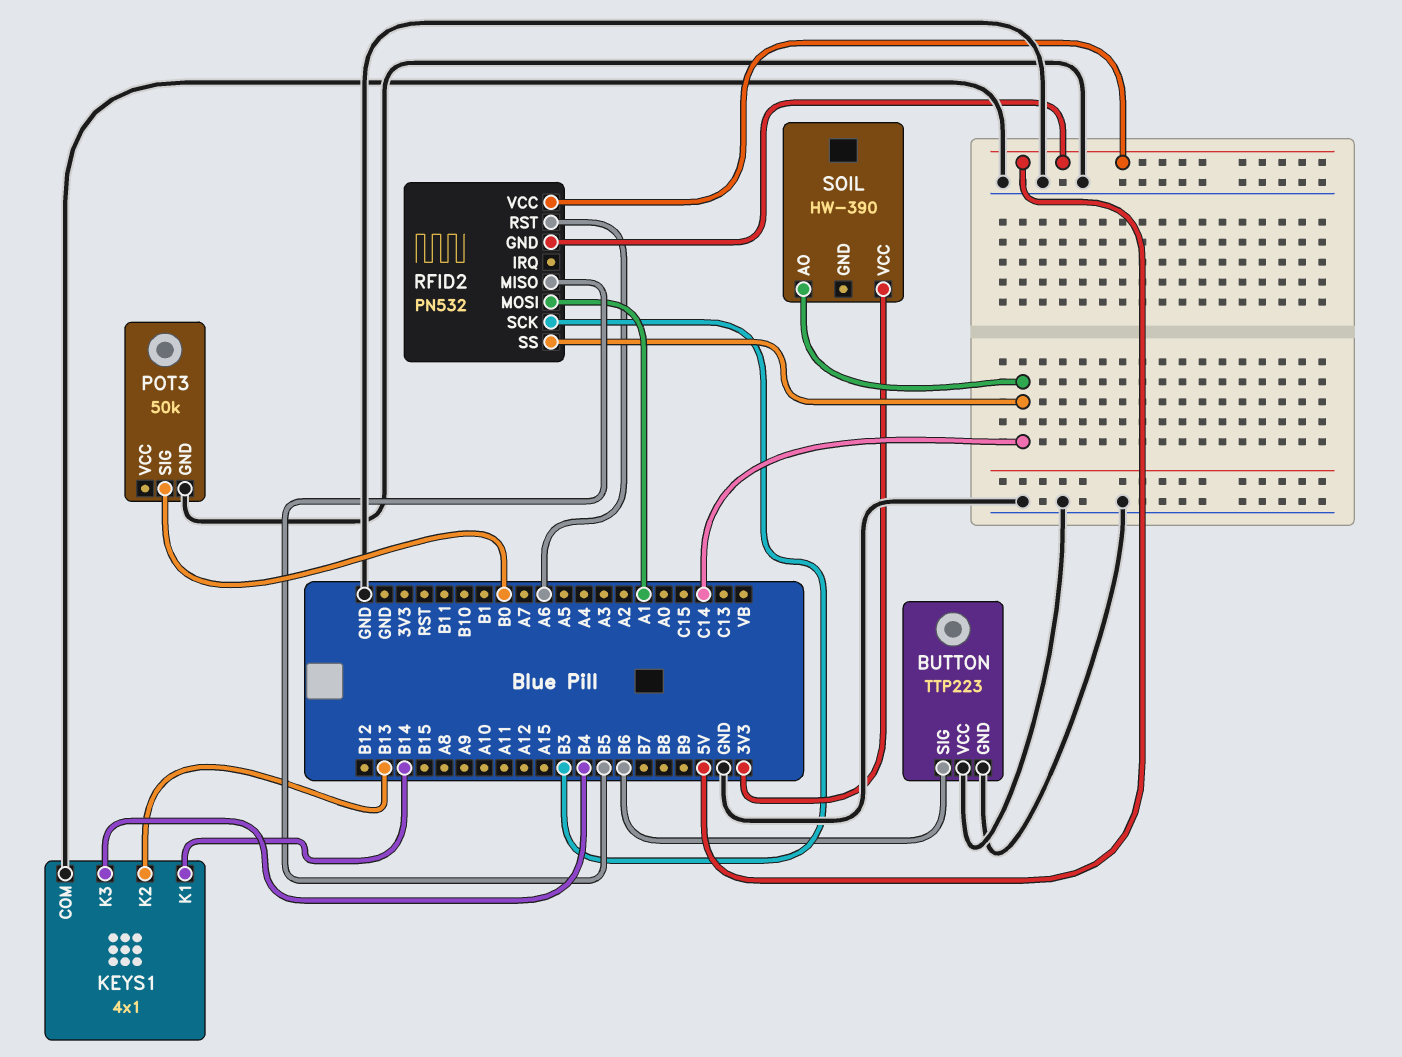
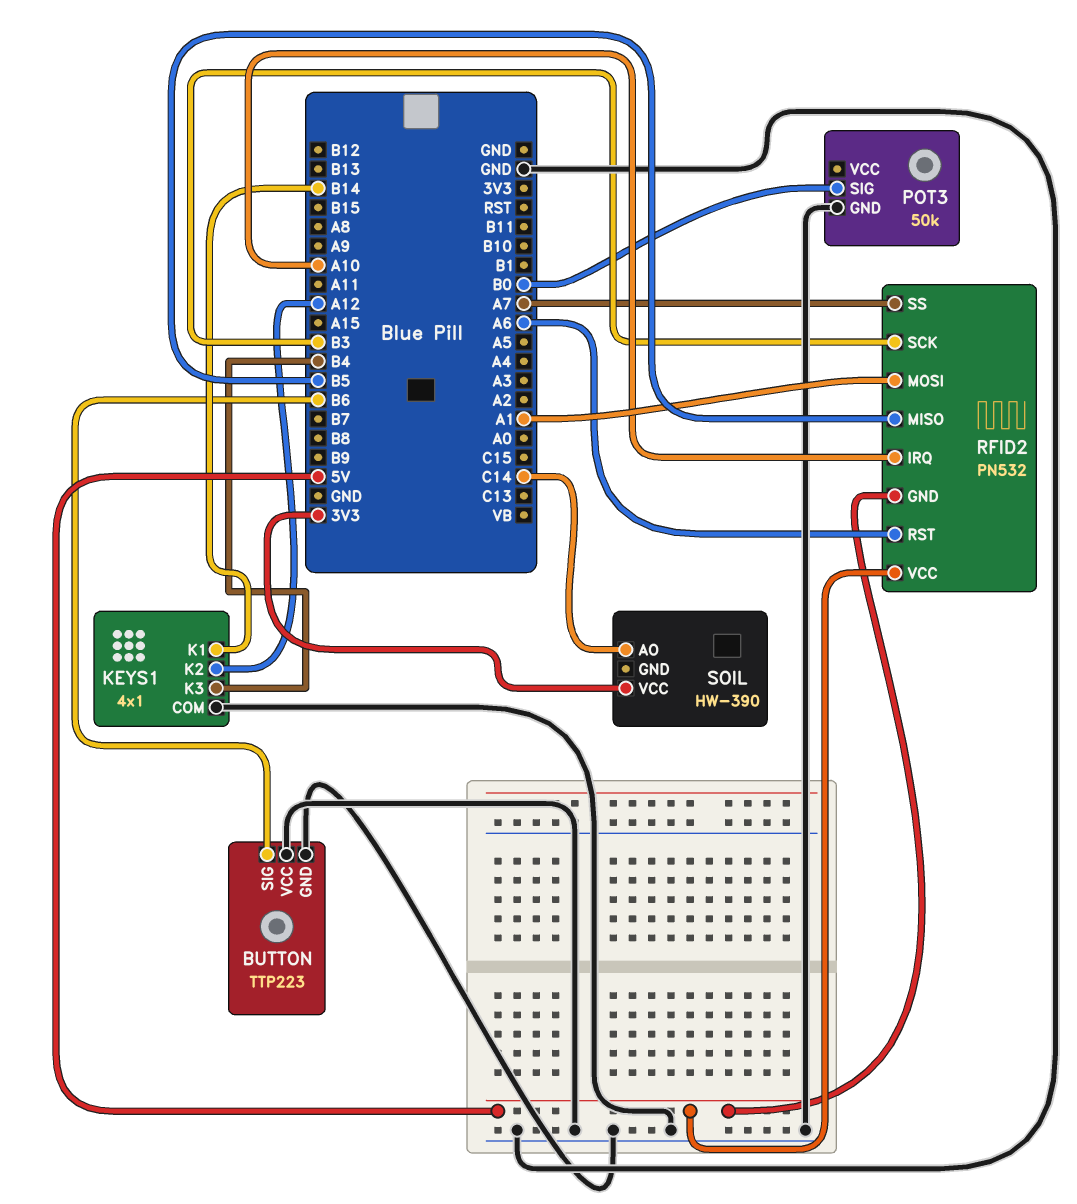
KEYS1 pin K2: B13 -> A12
RFID2 pin IRQ: none -> A10
RFID2 pin SS: C14 -> A7

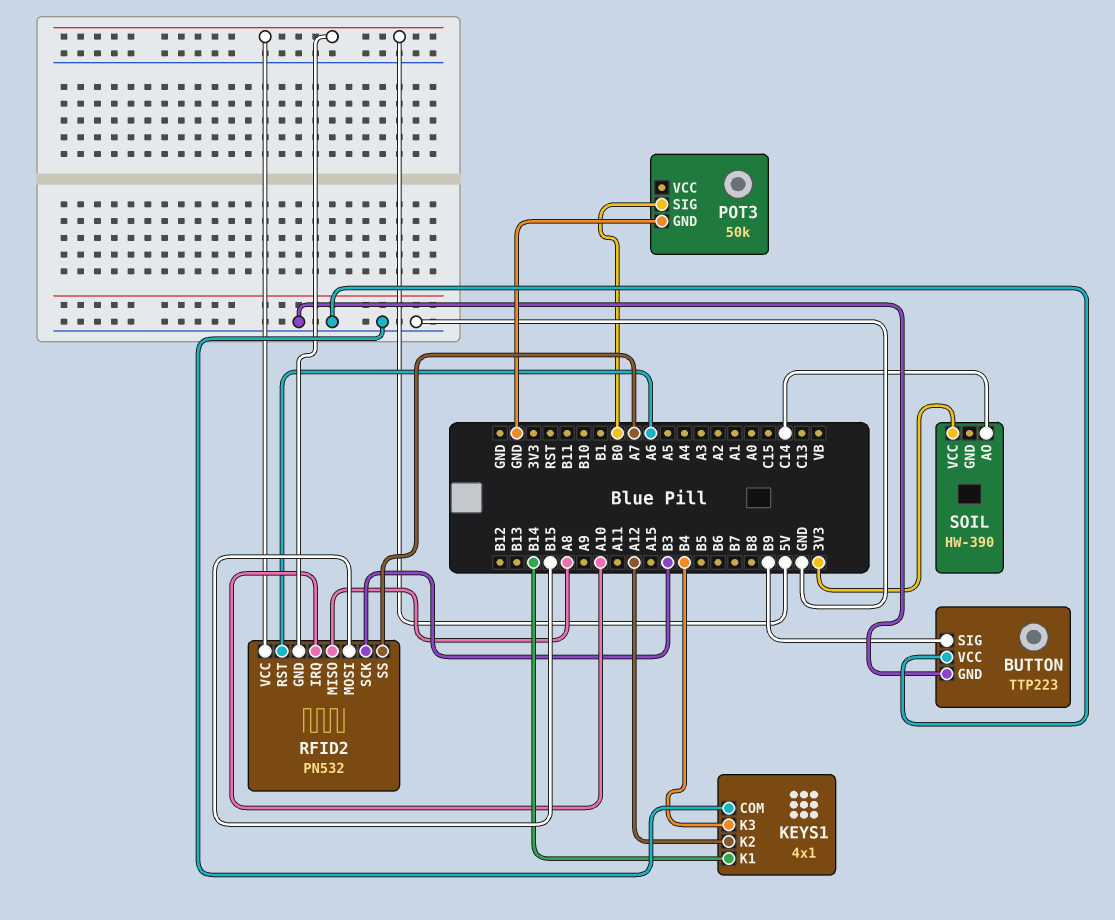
BUTTON pin SIG: B6 -> B9
RFID2 pin MISO: B5 -> A8
RFID2 pin MOSI: A1 -> B15

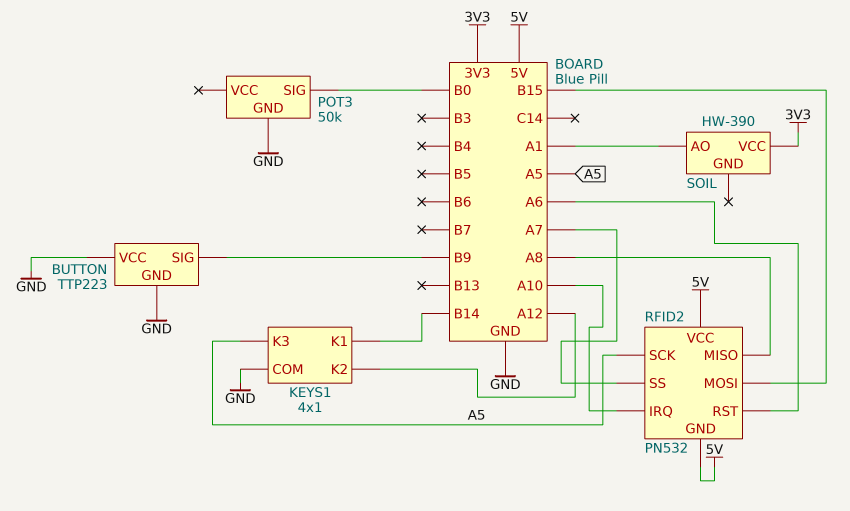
KEYS1 pin K3: B4 -> A5
RFID2 pin SCK: B3 -> A5
SOIL pin AO: C14 -> A1

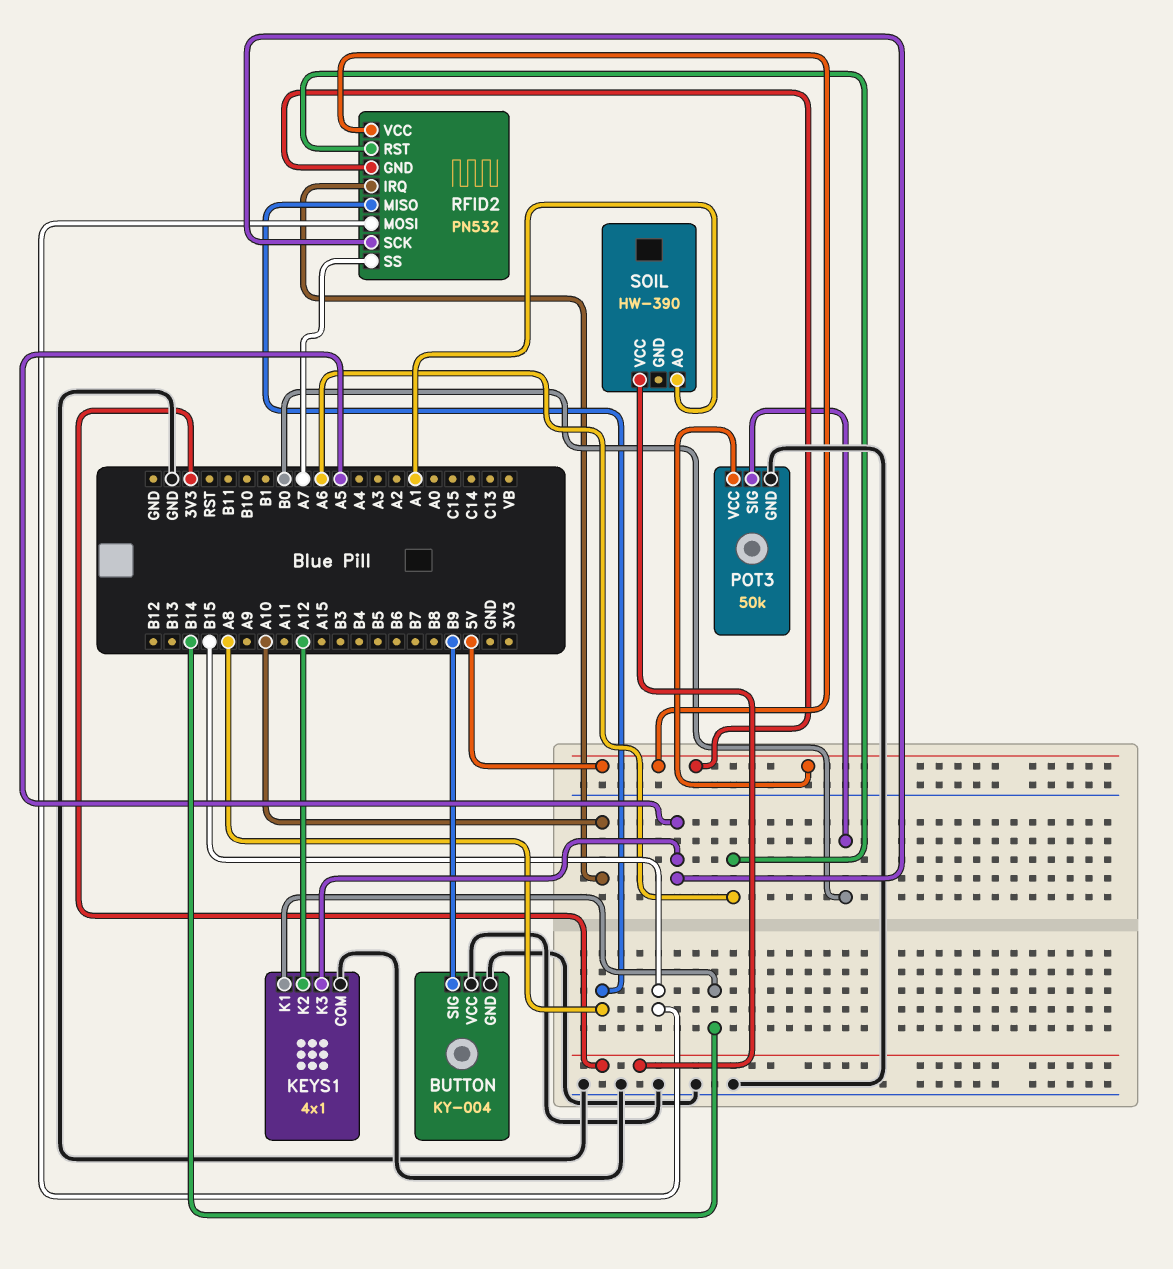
BUTTON: TTP223 -> KY-004
POT3 pin VCC: none -> 5V

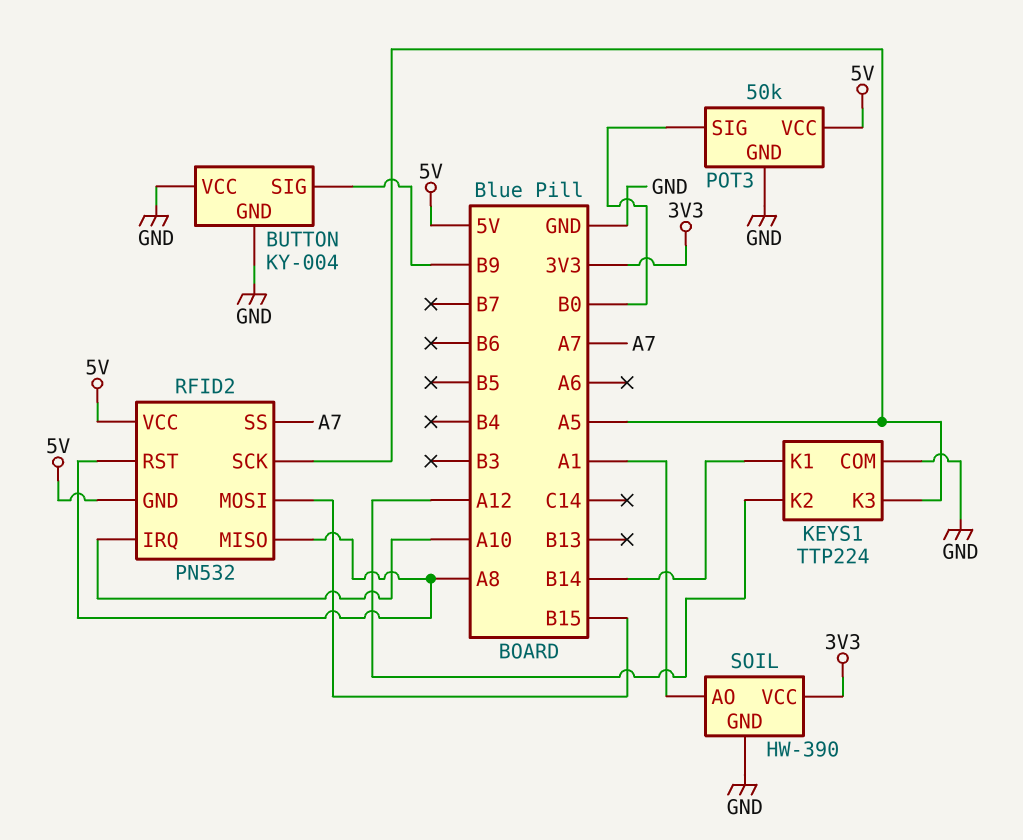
KEYS1: 4x1 -> TTP224
RFID2 pin RST: A6 -> A8
SOIL pin GND: none -> GND

